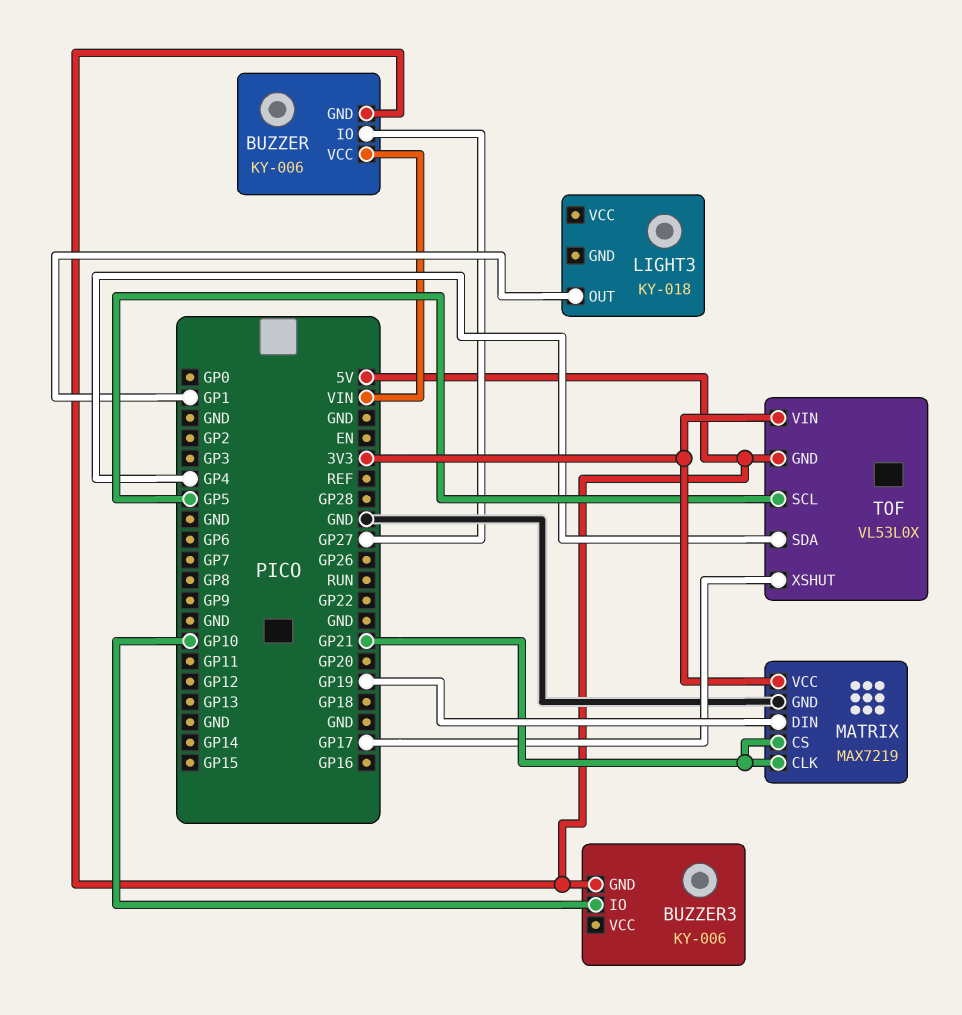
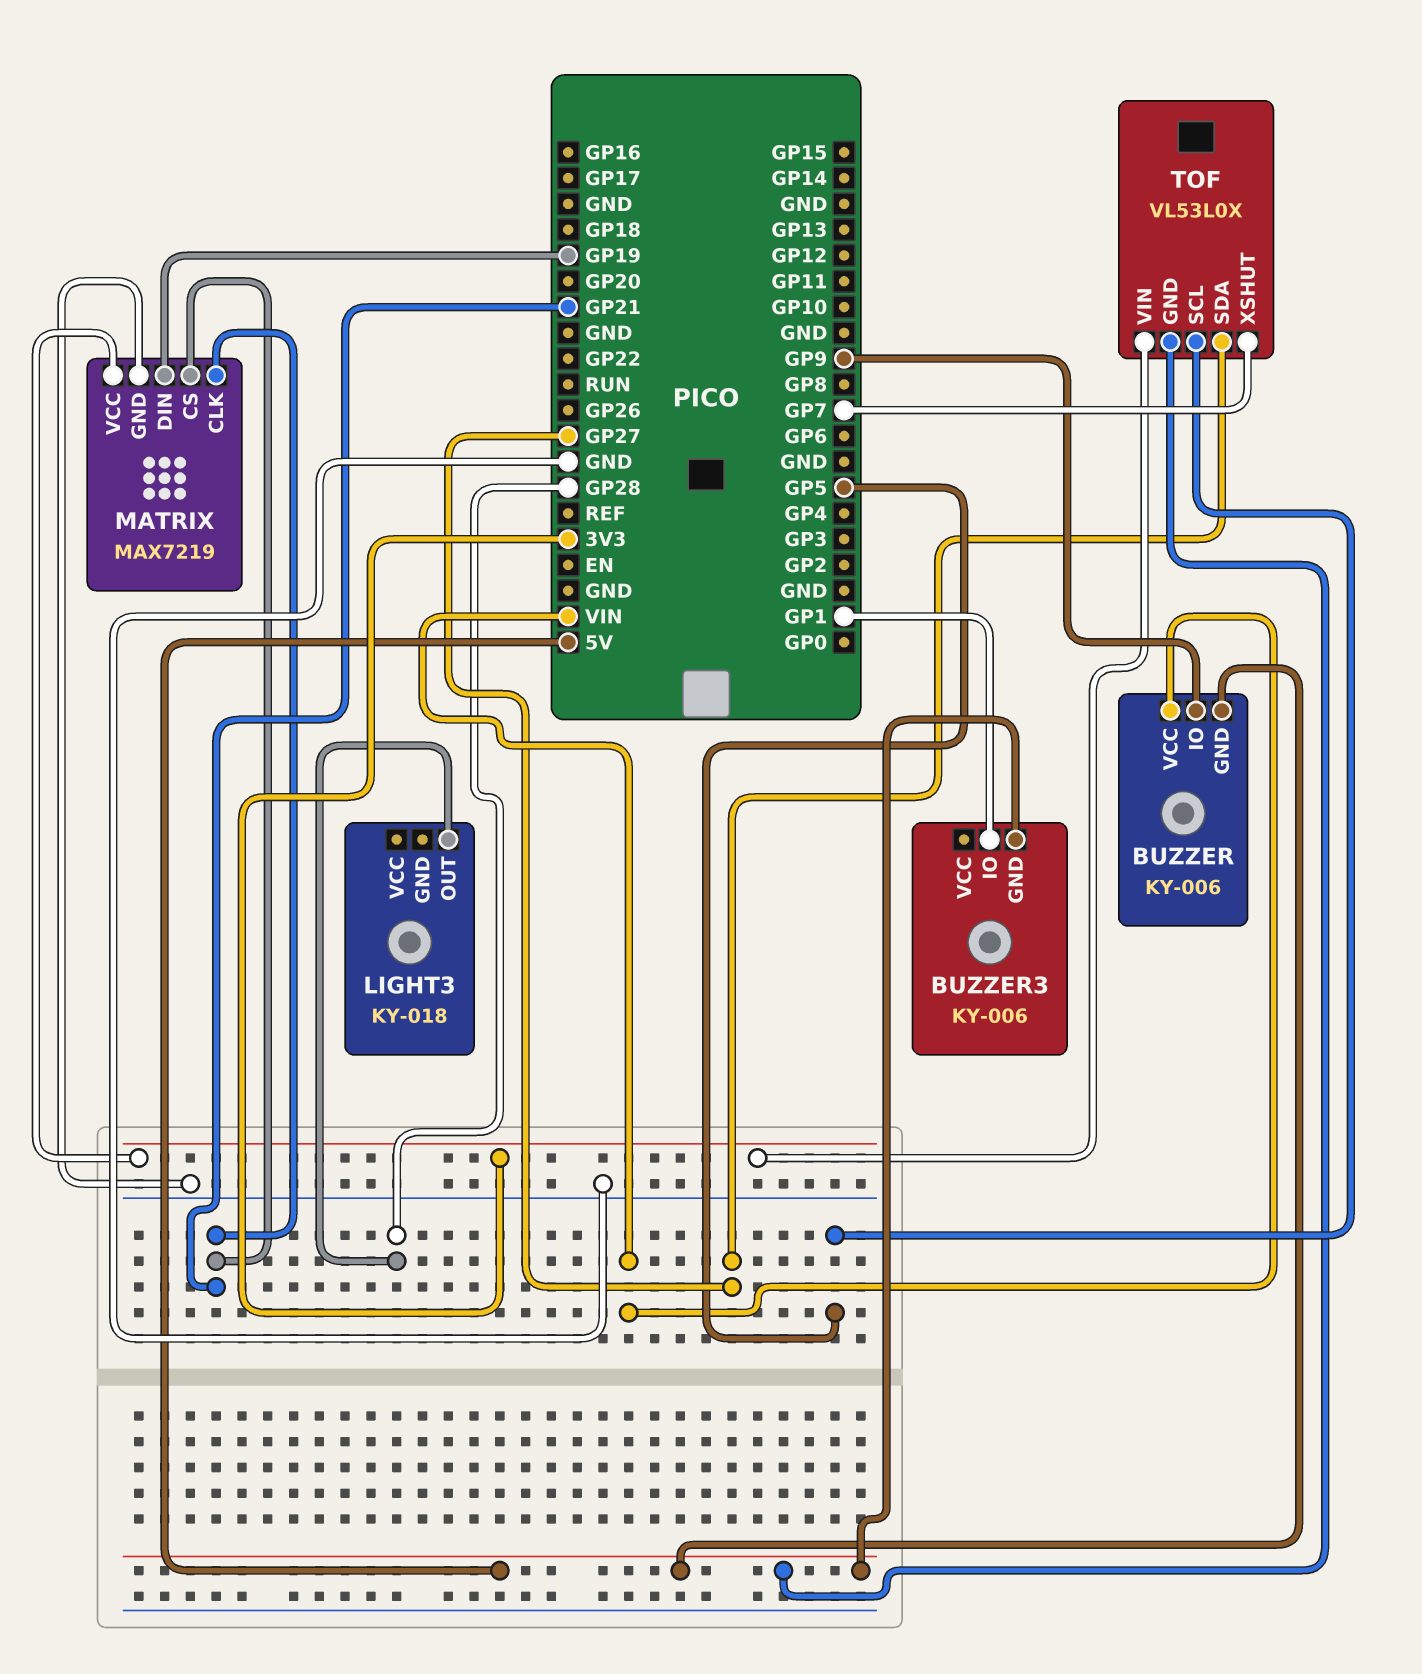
BUZZER pin IO: GP27 -> GP9
BUZZER3 pin IO: GP10 -> GP1
LIGHT3 pin OUT: GP1 -> GP28
TOF pin SDA: GP4 -> GP27
TOF pin XSHUT: GP17 -> GP7

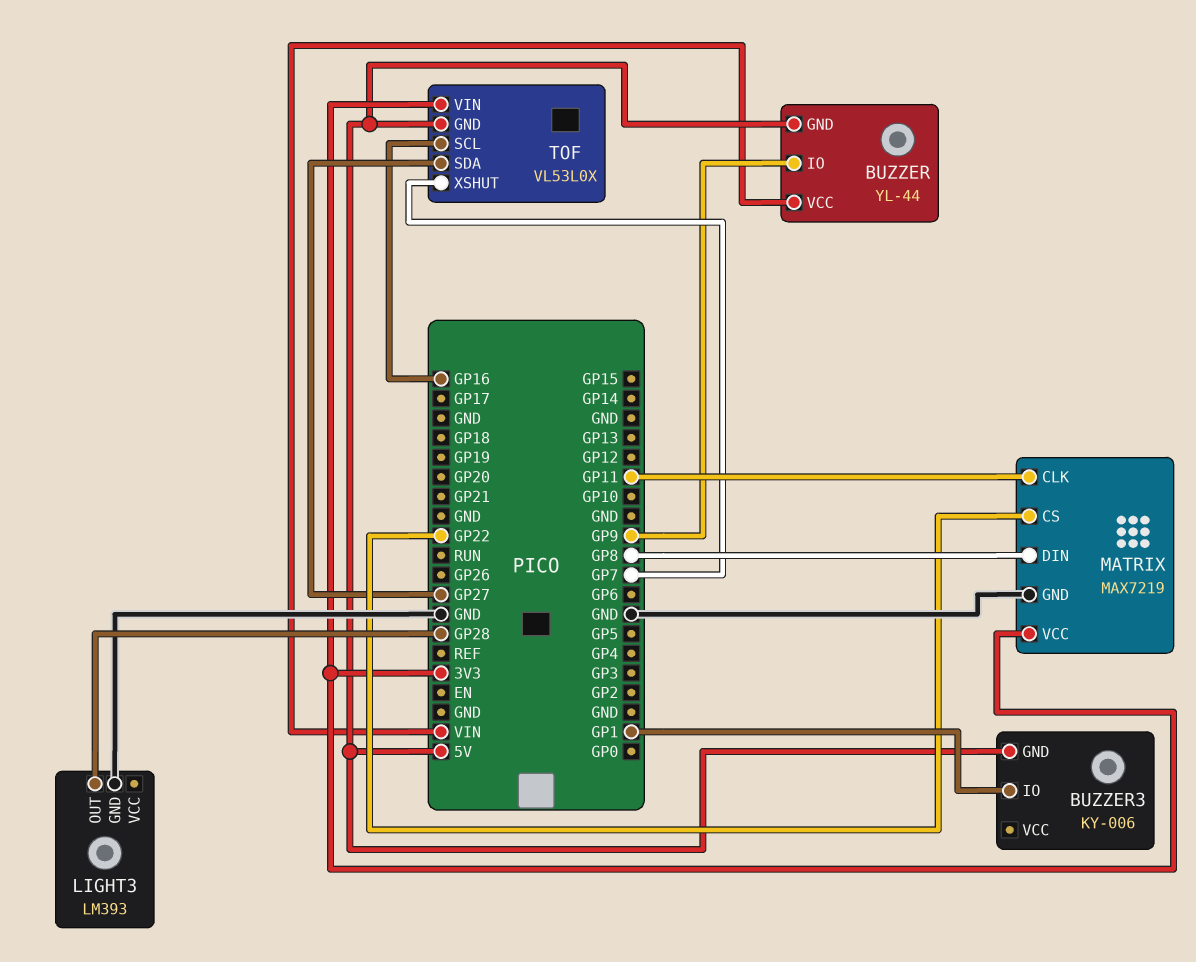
BUZZER: KY-006 -> YL-44
LIGHT3: KY-018 -> LM393
LIGHT3 pin GND: none -> GND
MATRIX pin CLK: GP21 -> GP11
MATRIX pin CS: GP21 -> GP22
MATRIX pin DIN: GP19 -> GP8
TOF pin SCL: GP5 -> GP16

